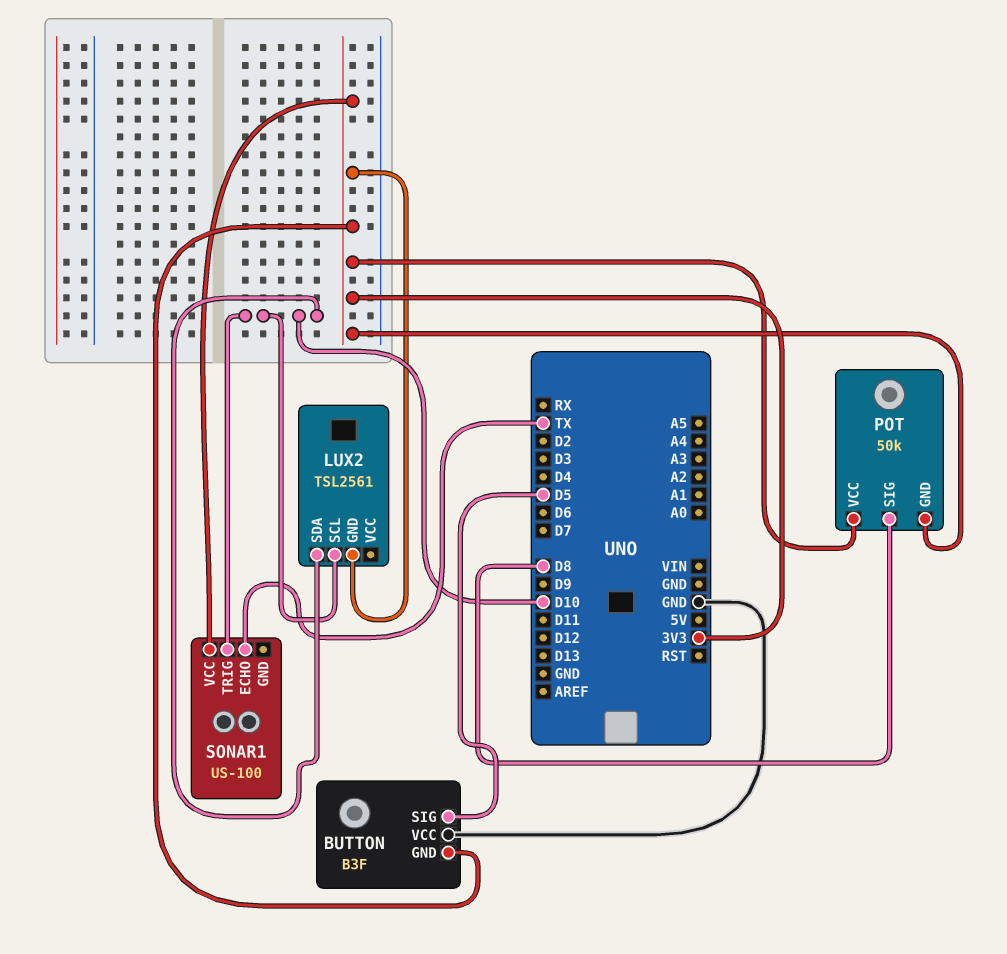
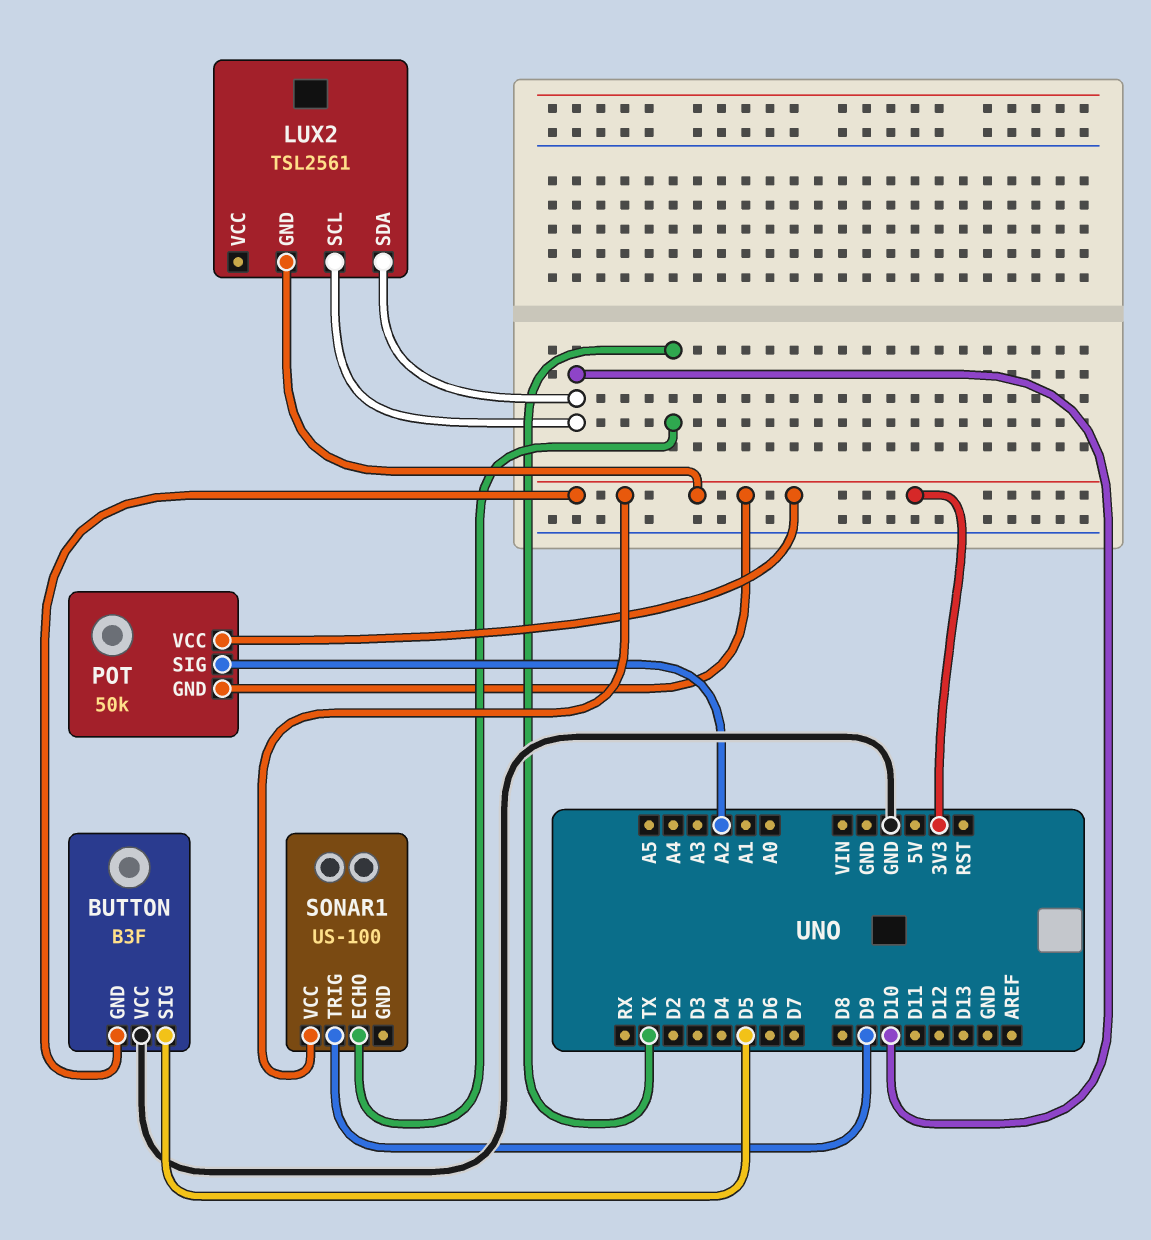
POT pin SIG: D8 -> A2
SONAR1 pin TRIG: D10 -> D9

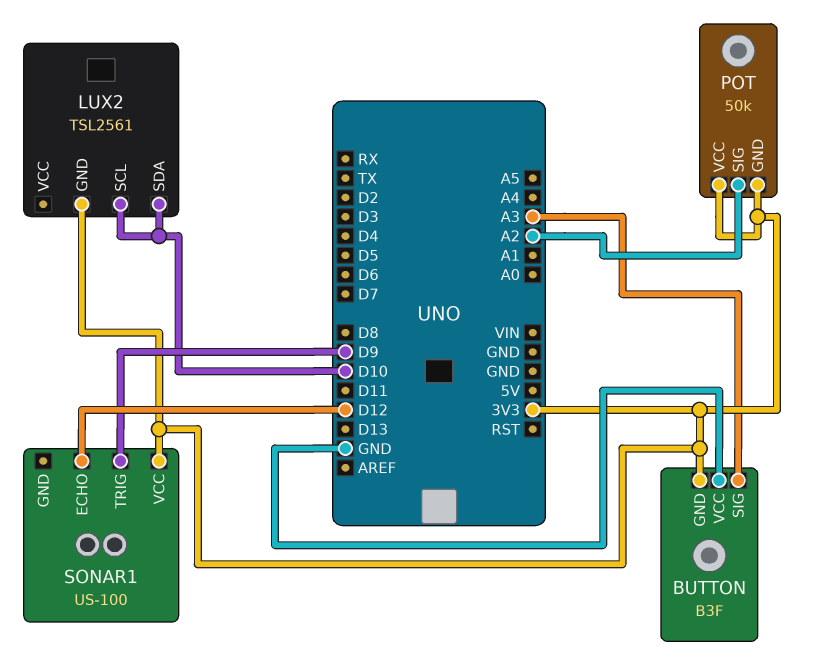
BUTTON pin SIG: D5 -> A3
SONAR1 pin ECHO: TX -> D12

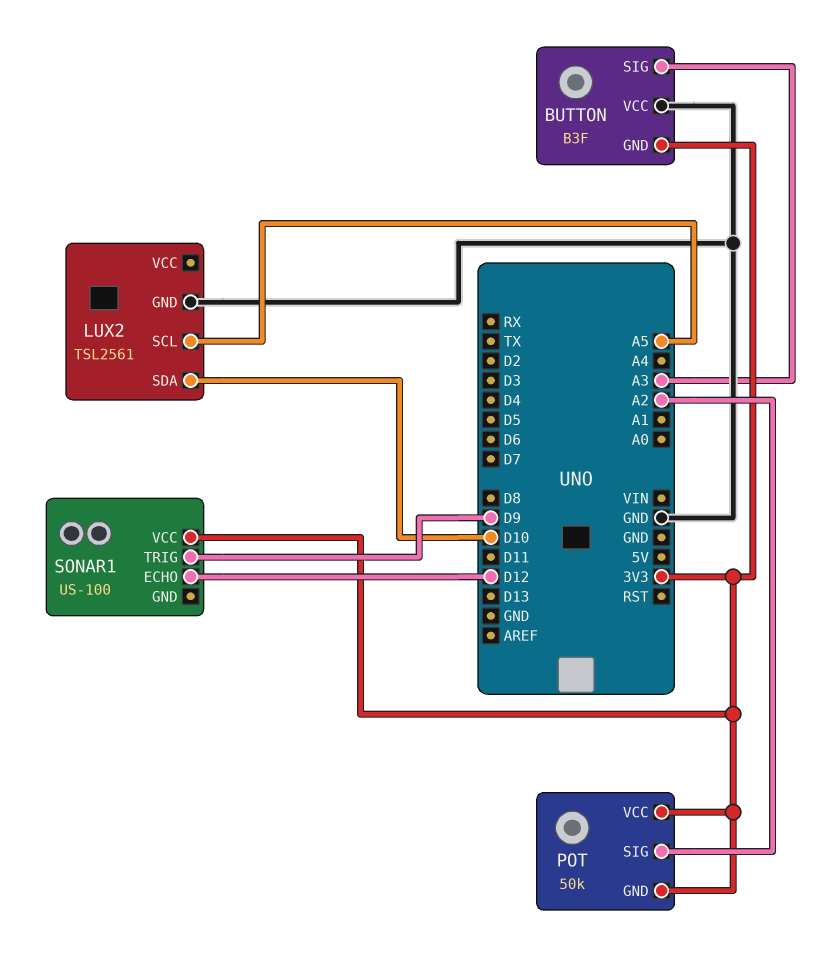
LUX2 pin GND: 3V3 -> GND
LUX2 pin SCL: D10 -> A5

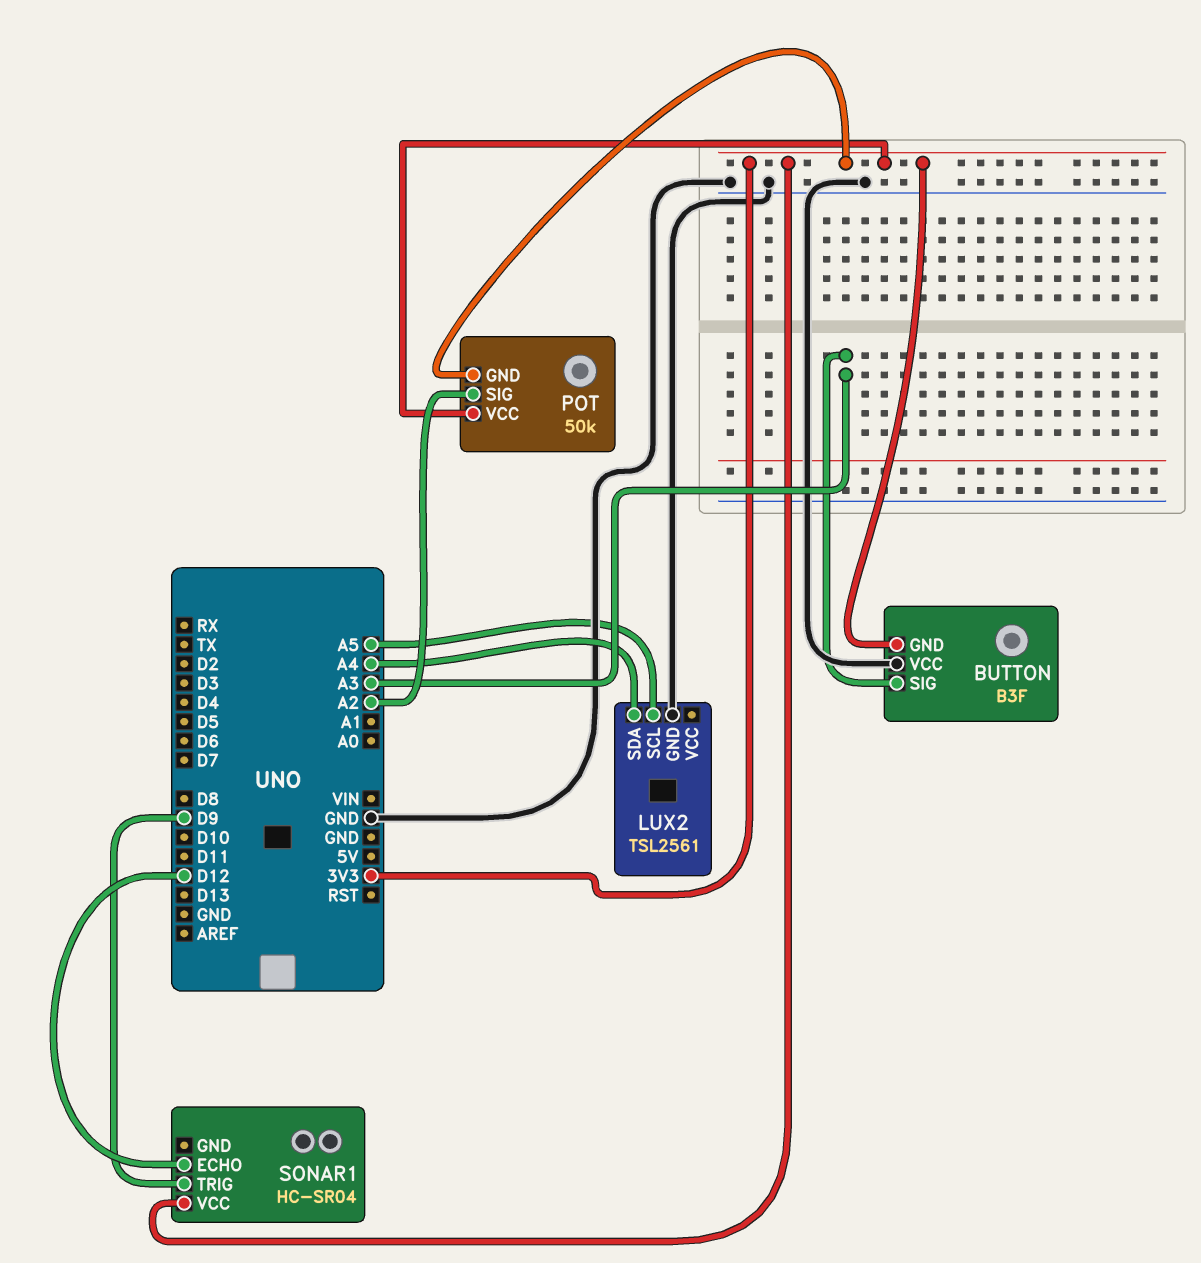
LUX2 pin SDA: D10 -> A4
SONAR1: US-100 -> HC-SR04

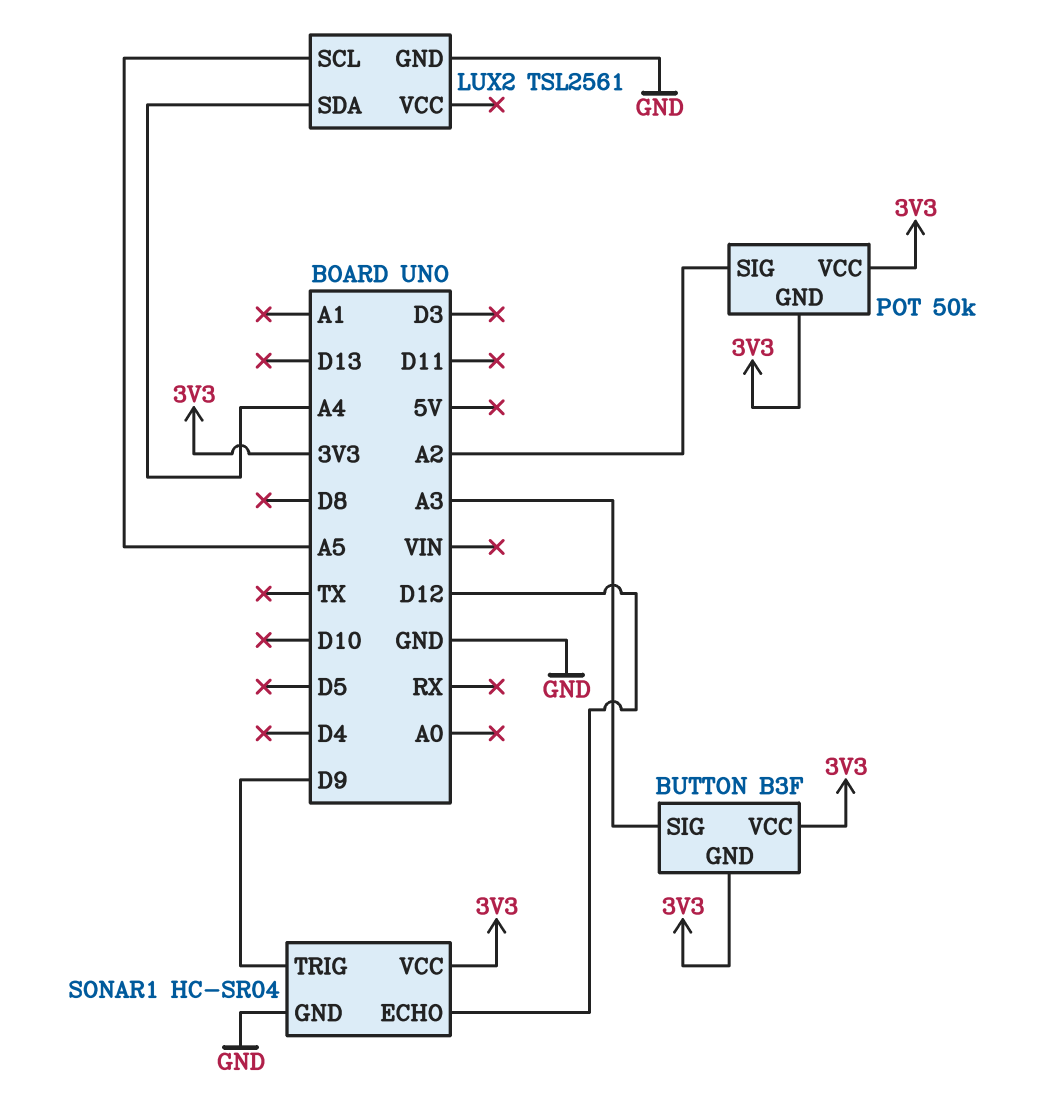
BUTTON pin VCC: GND -> 3V3
SONAR1 pin GND: none -> GND

